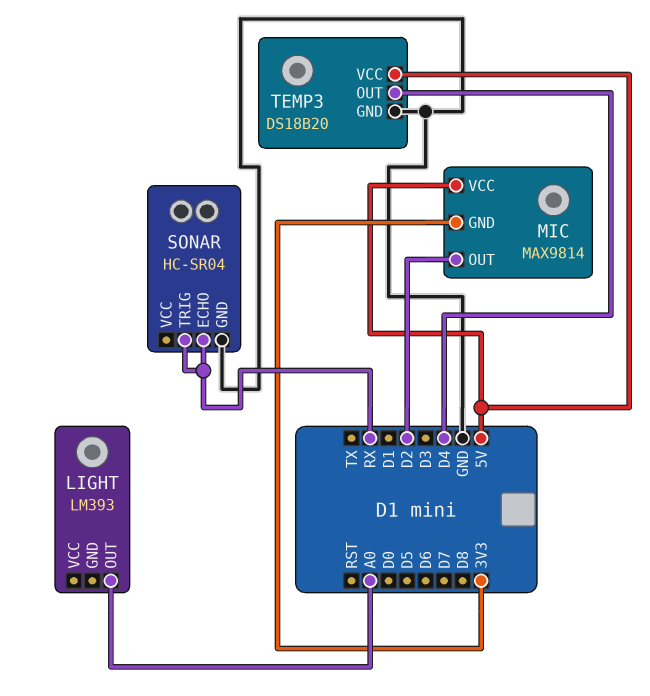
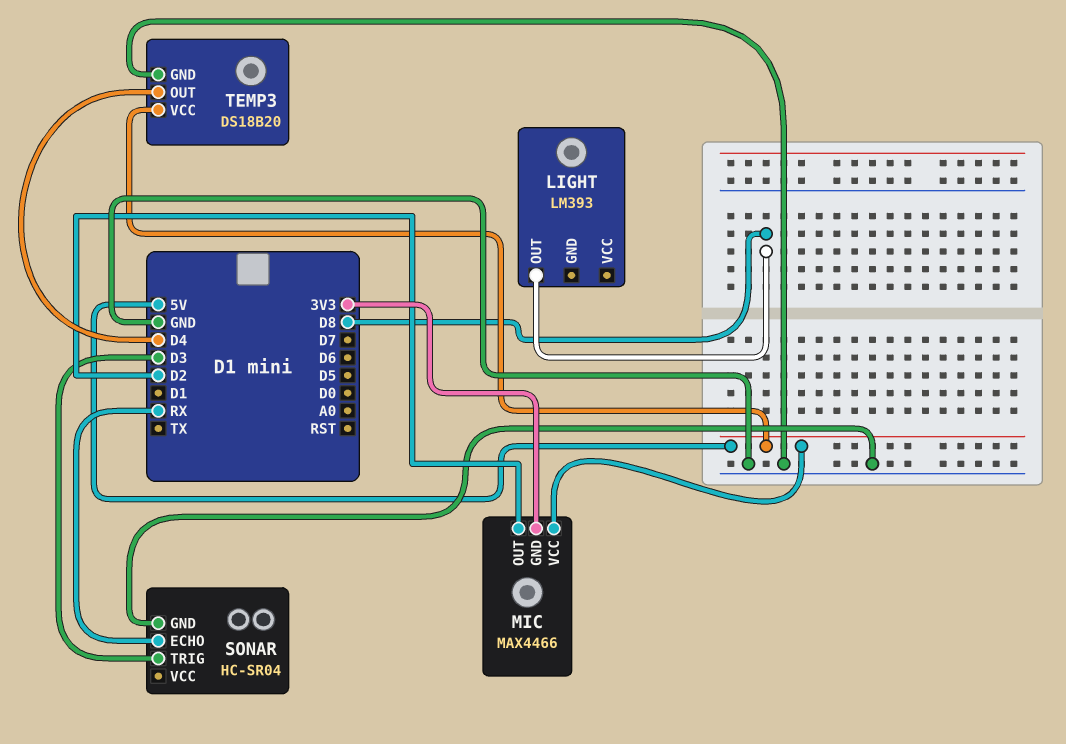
LIGHT pin OUT: A0 -> D8
MIC: MAX9814 -> MAX4466
SONAR pin TRIG: RX -> D3

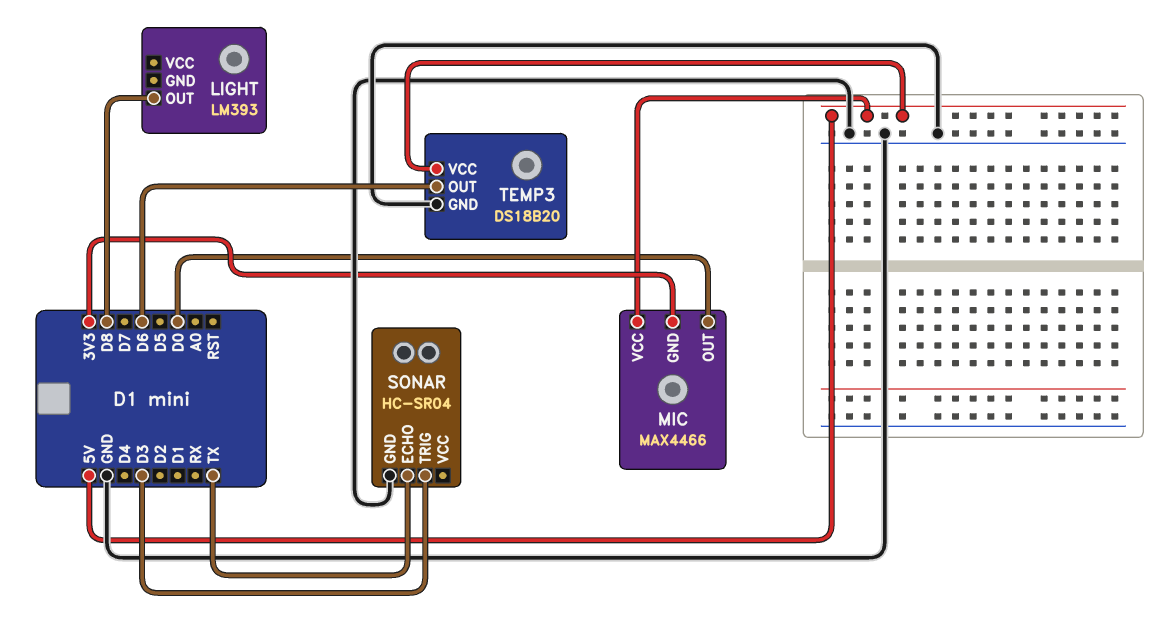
MIC pin OUT: D2 -> D0
SONAR pin ECHO: RX -> TX
TEMP3 pin OUT: D4 -> D6

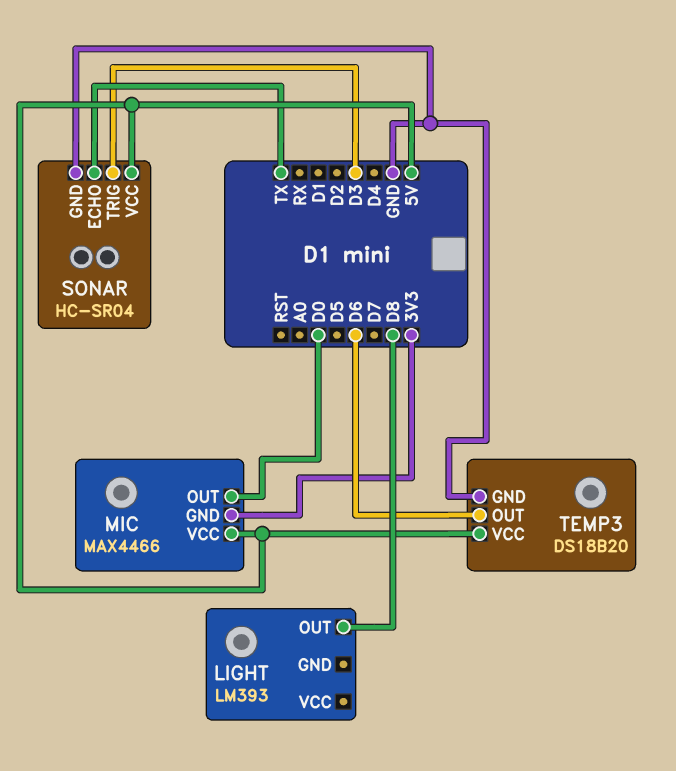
SONAR pin VCC: none -> 5V

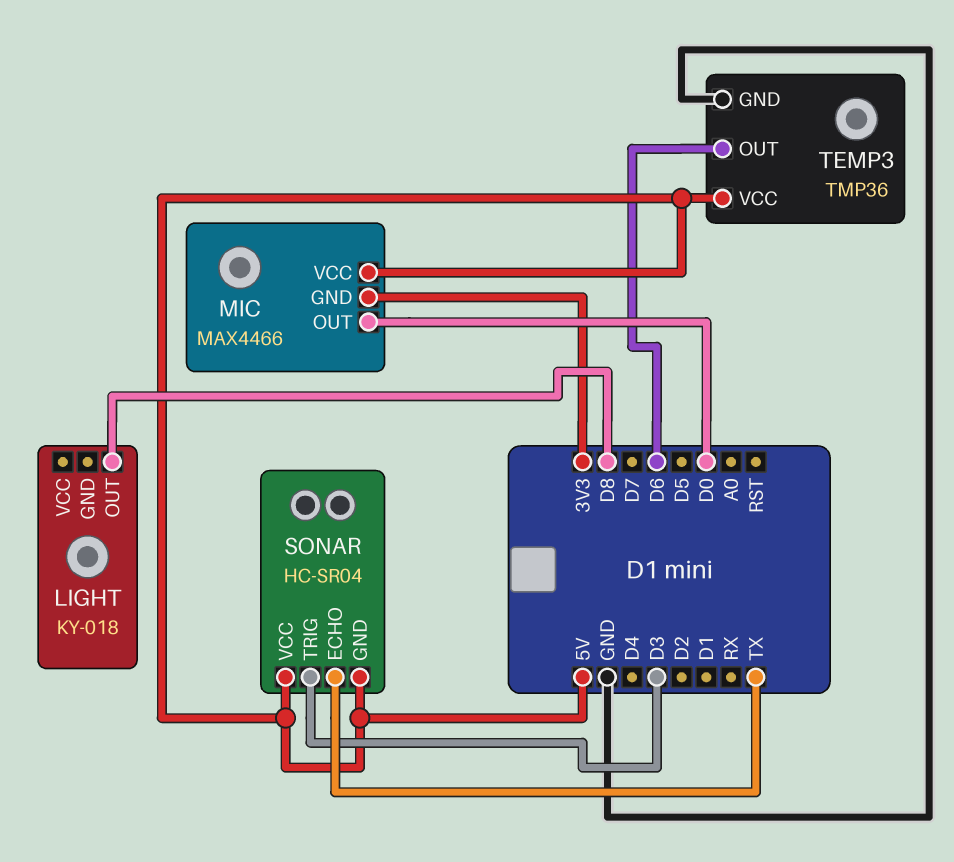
LIGHT: LM393 -> KY-018
SONAR pin GND: GND -> 5V
TEMP3: DS18B20 -> TMP36

